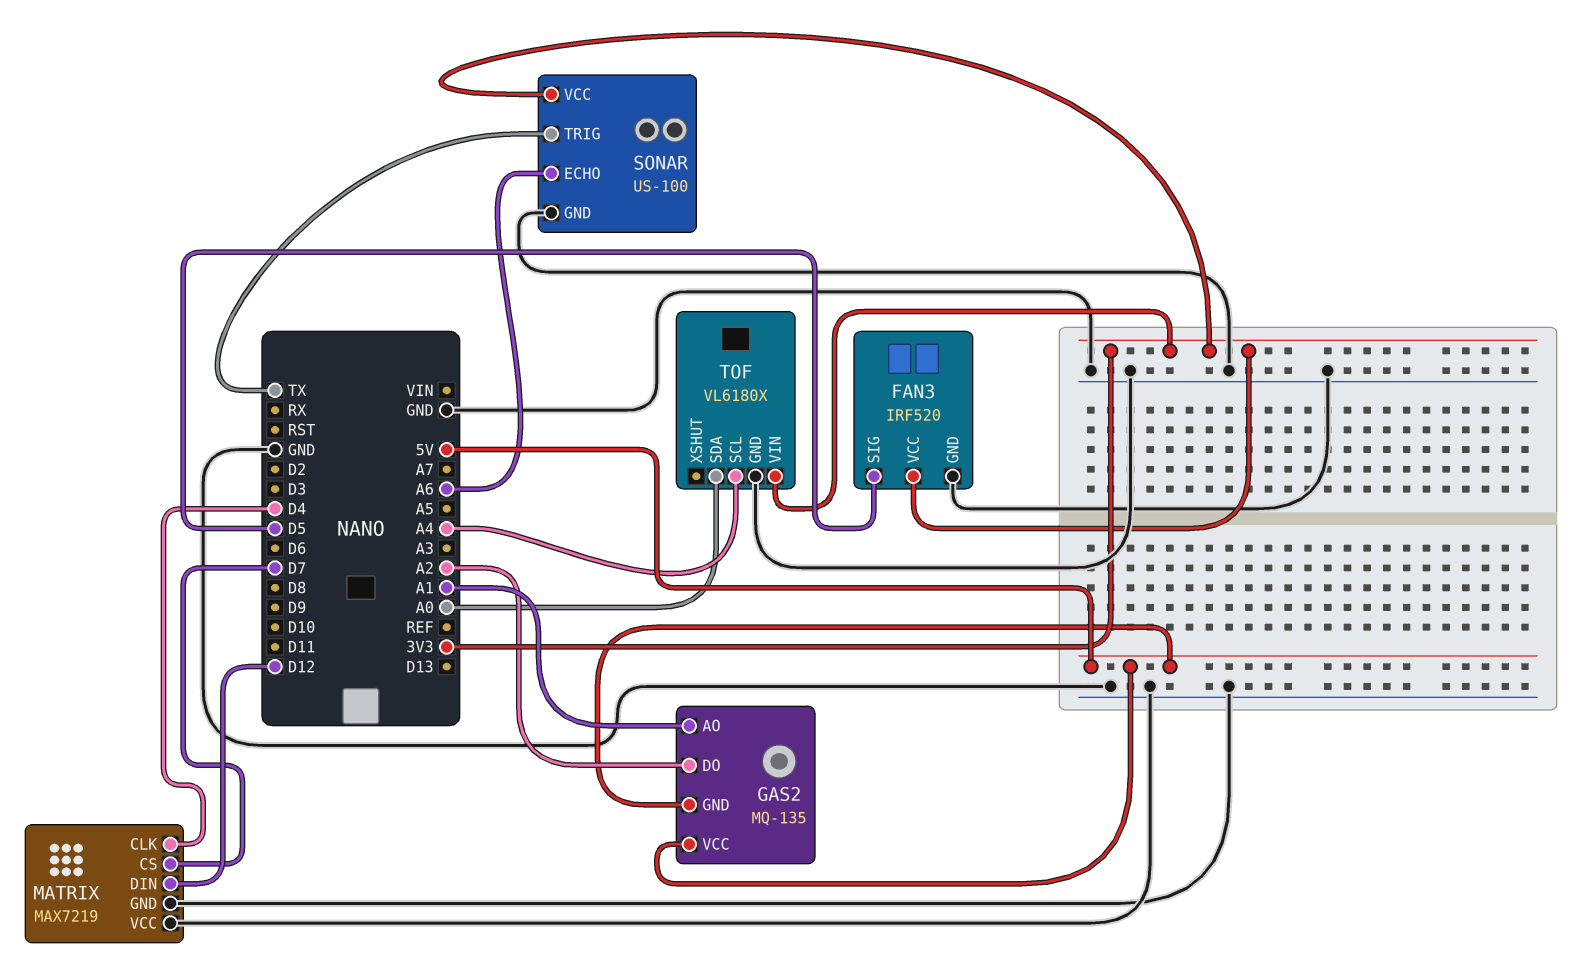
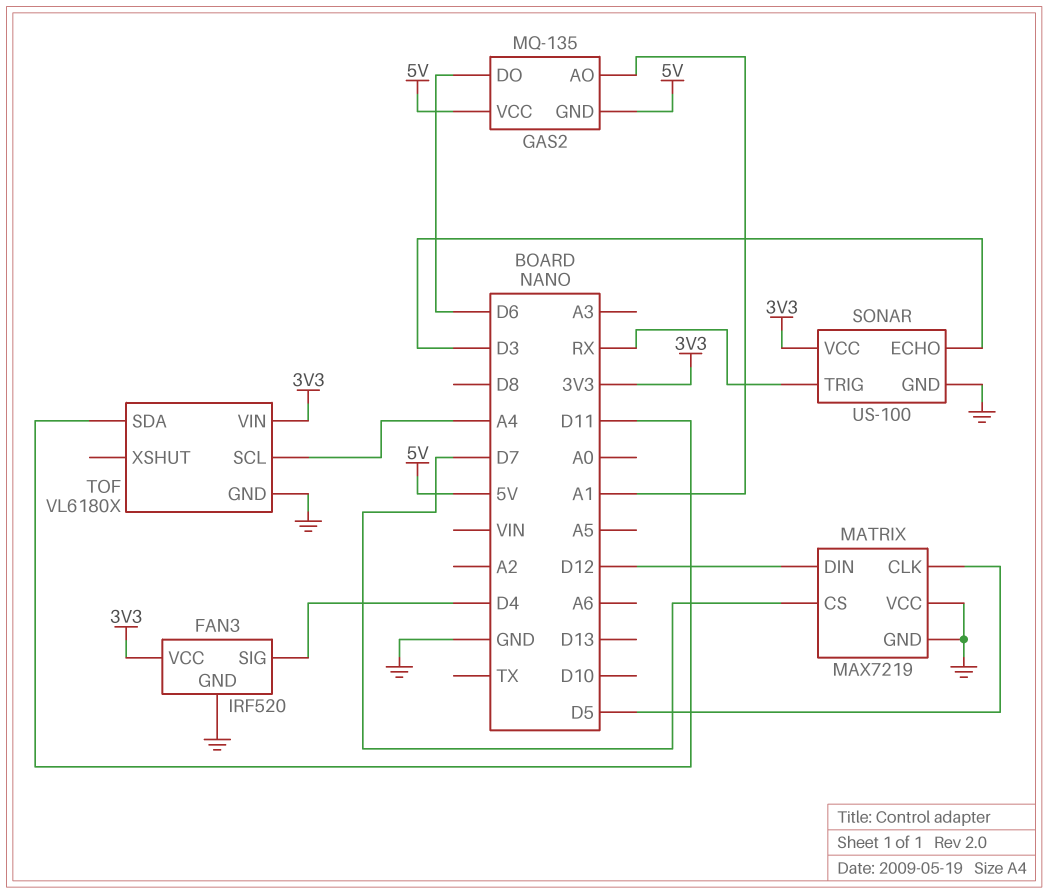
FAN3 pin SIG: D5 -> D4
GAS2 pin DO: A2 -> D6
MATRIX pin CLK: D4 -> D5
SONAR pin ECHO: A6 -> D3
SONAR pin TRIG: TX -> RX
TOF pin SDA: A0 -> D11

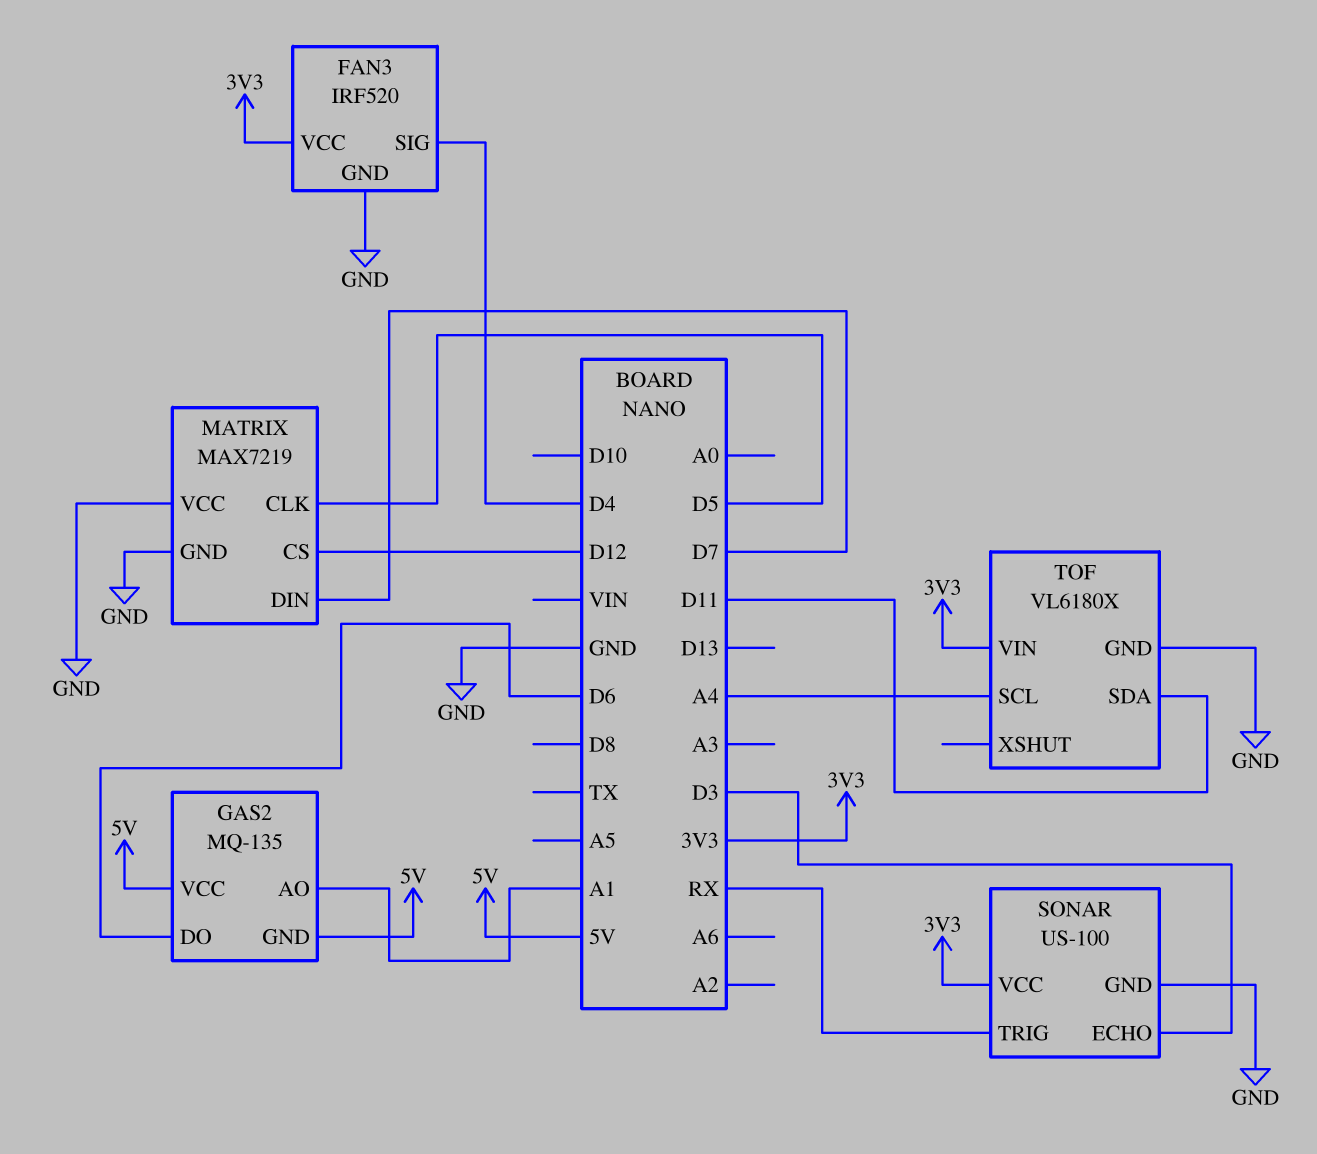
MATRIX pin CS: D7 -> D12
MATRIX pin DIN: D12 -> D7

